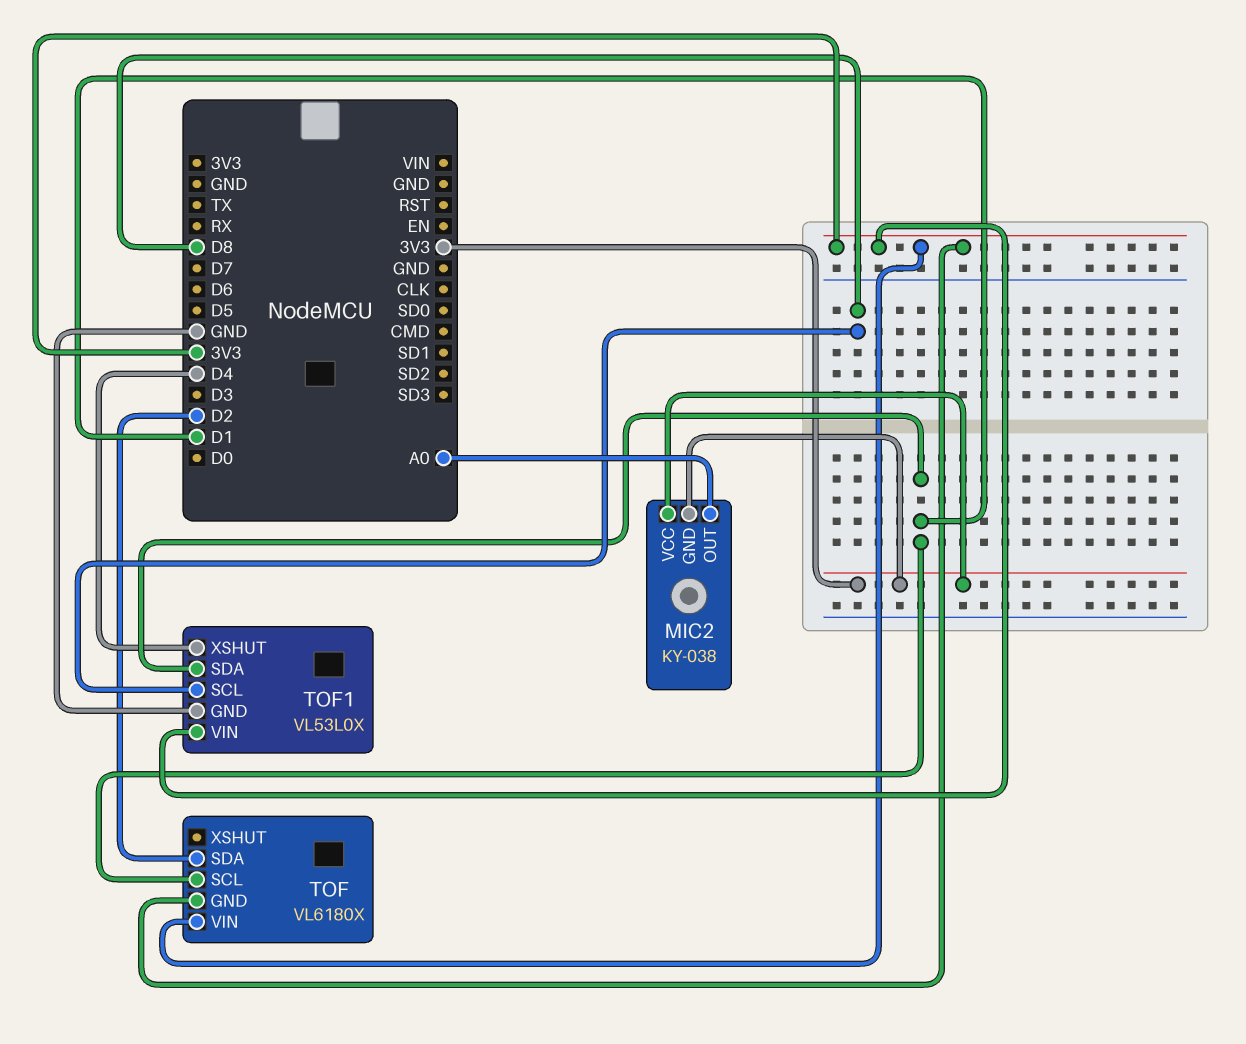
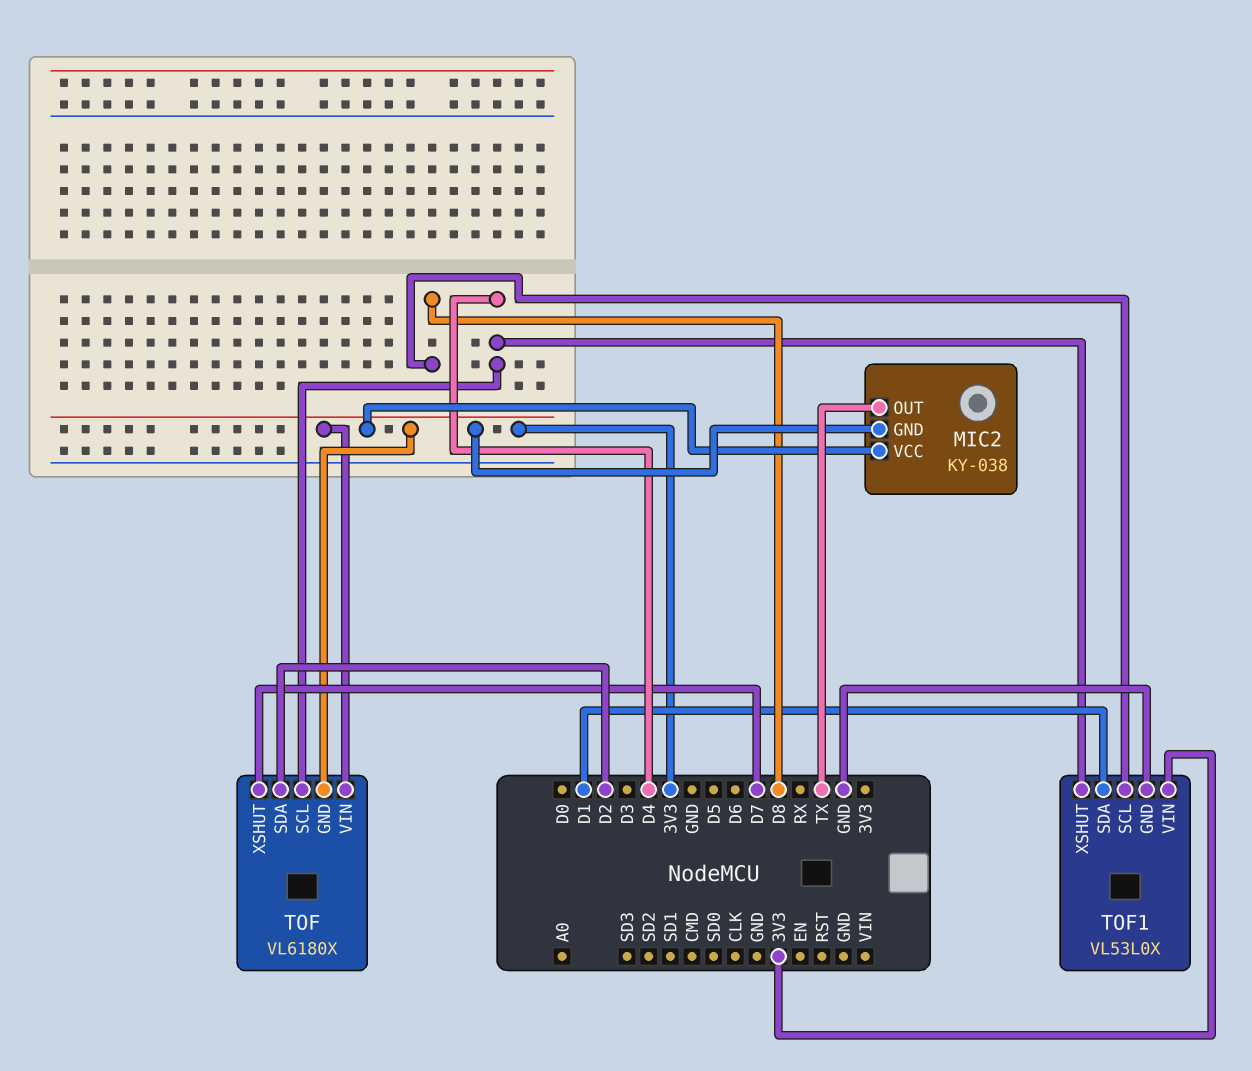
MIC2 pin OUT: A0 -> TX
TOF pin SCL: D1 -> D4
TOF pin XSHUT: none -> D7

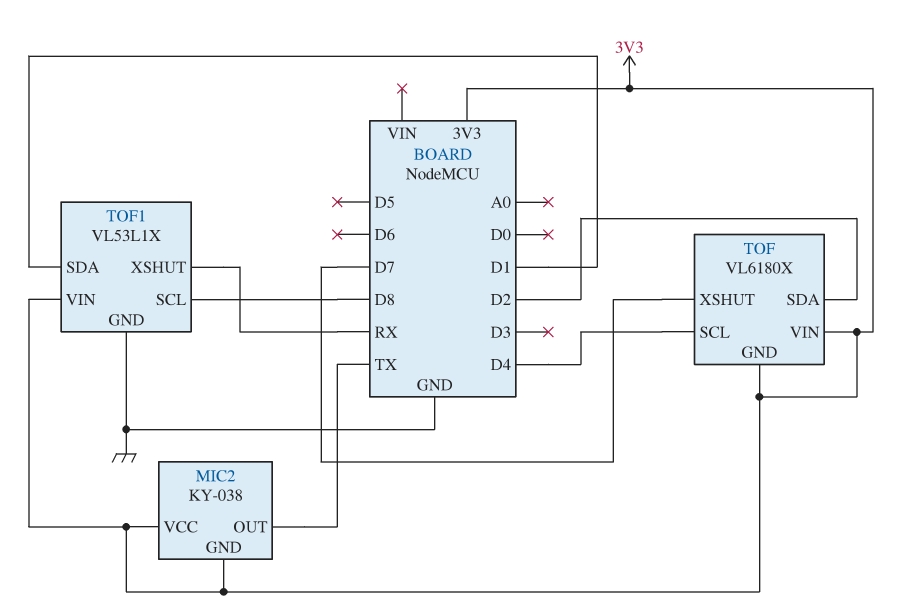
TOF1: VL53L0X -> VL53L1X
TOF1 pin XSHUT: D4 -> RX

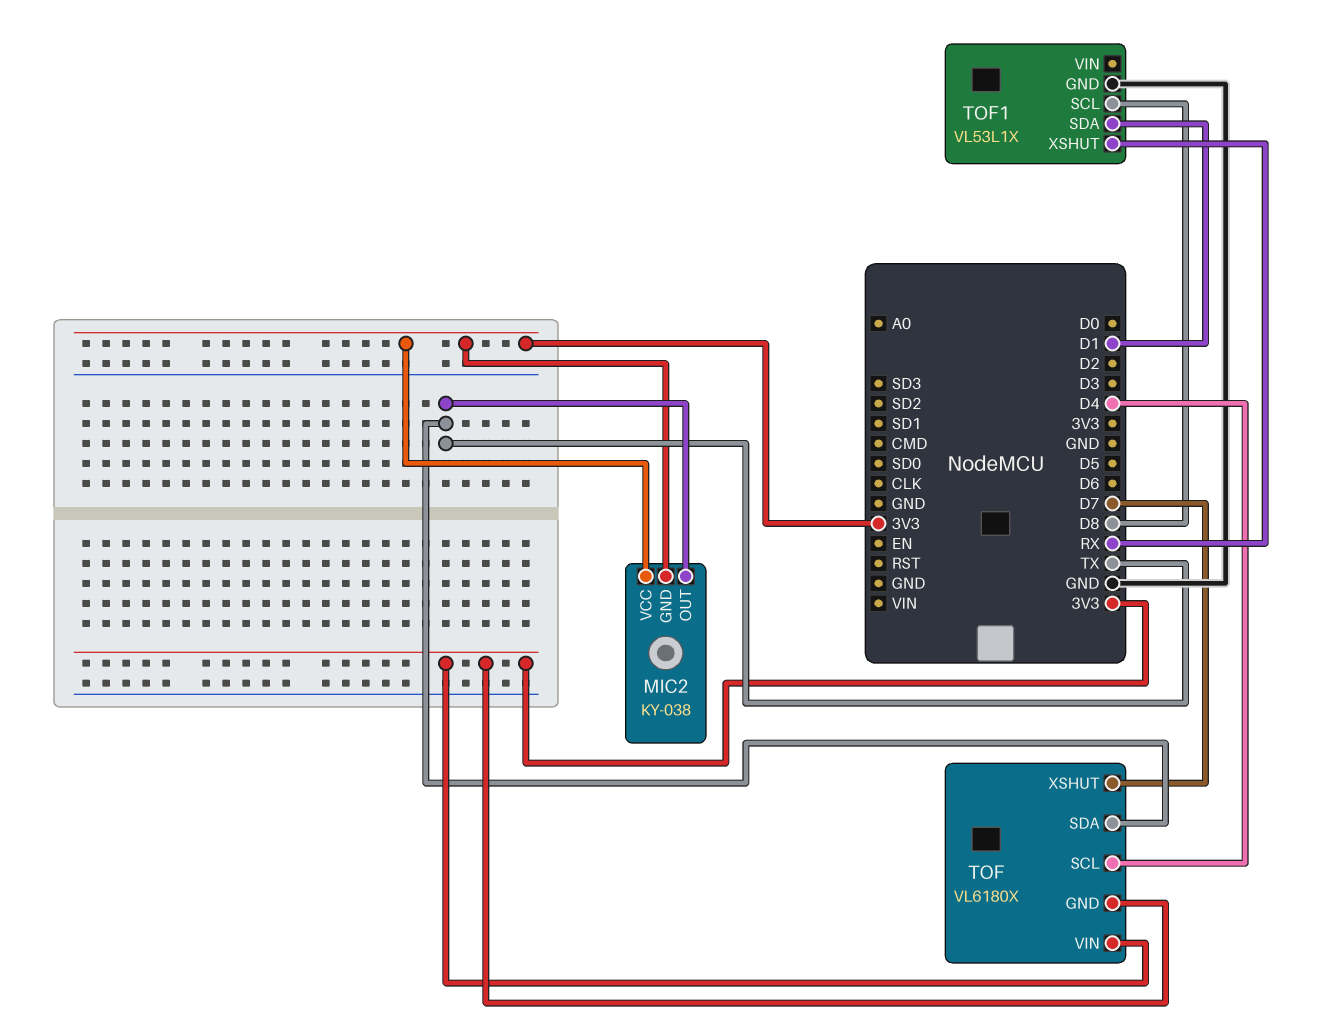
TOF pin SDA: D2 -> TX
TOF1 pin VIN: 3V3 -> none

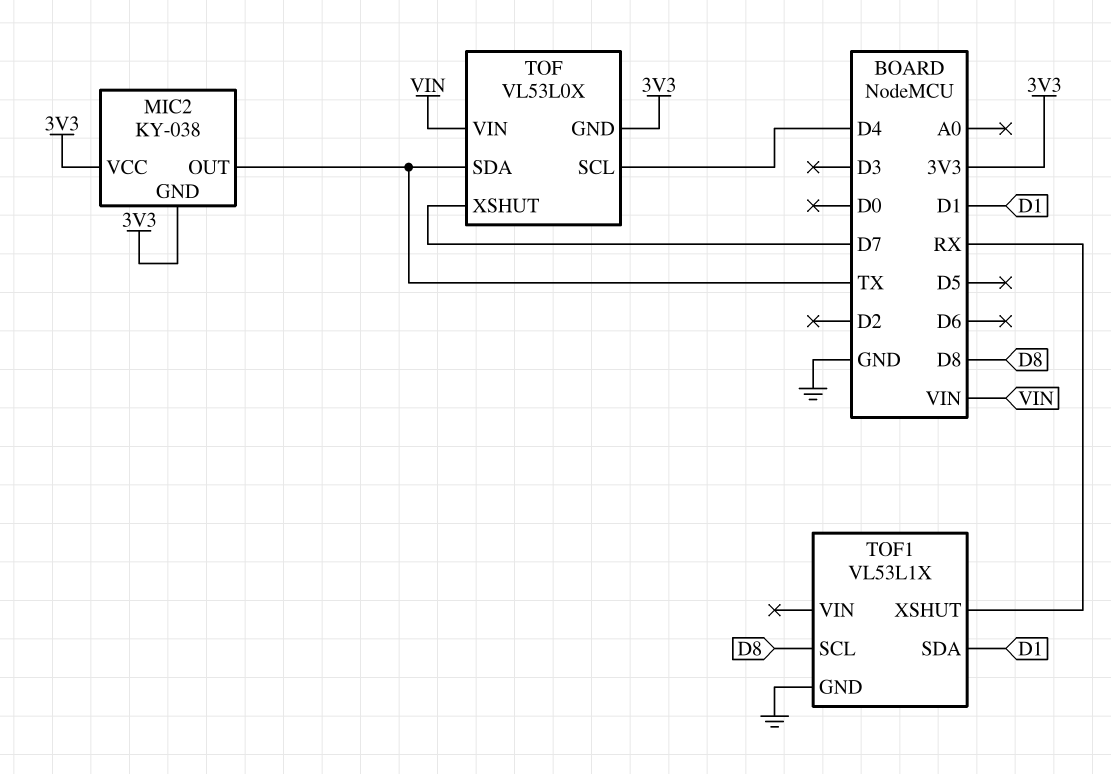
TOF: VL6180X -> VL53L0X
TOF pin VIN: 3V3 -> VIN

